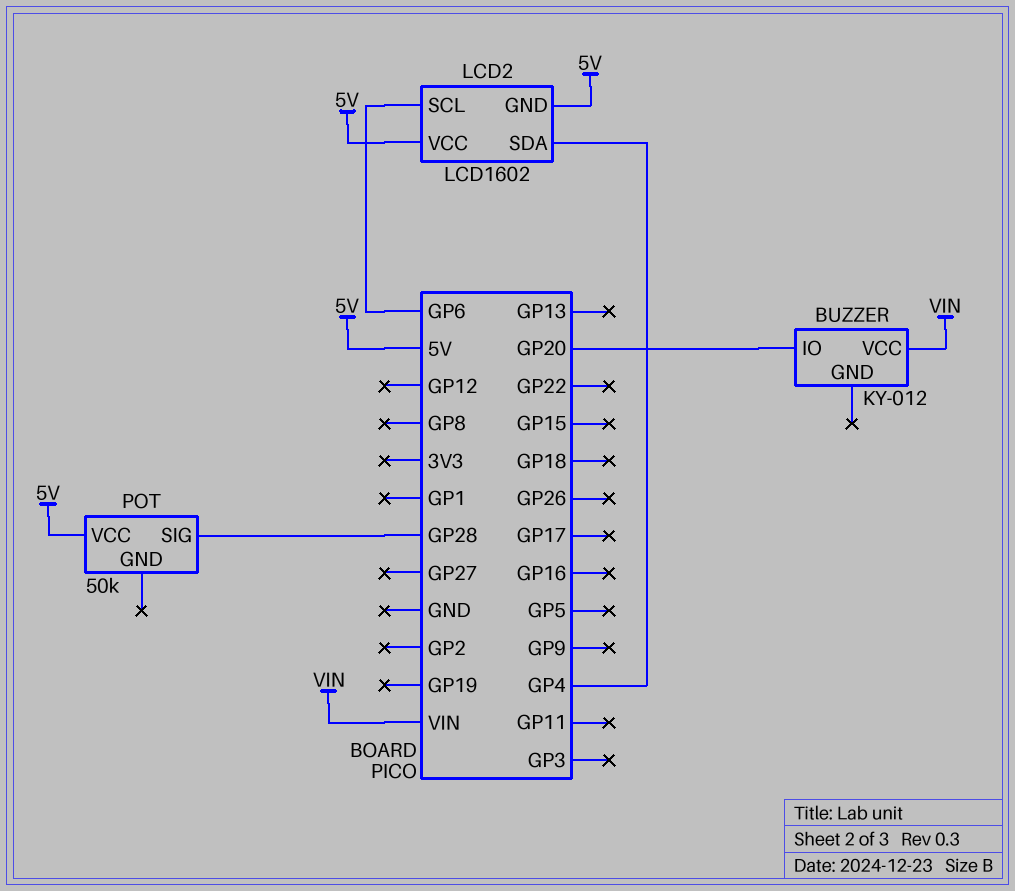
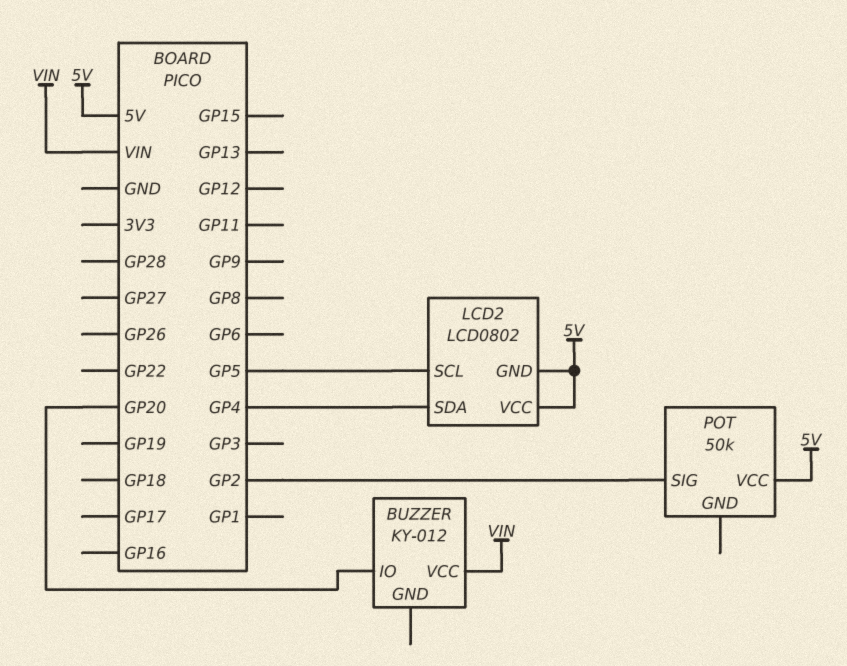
LCD2: LCD1602 -> LCD0802
LCD2 pin SCL: GP6 -> GP5
POT pin SIG: GP28 -> GP2

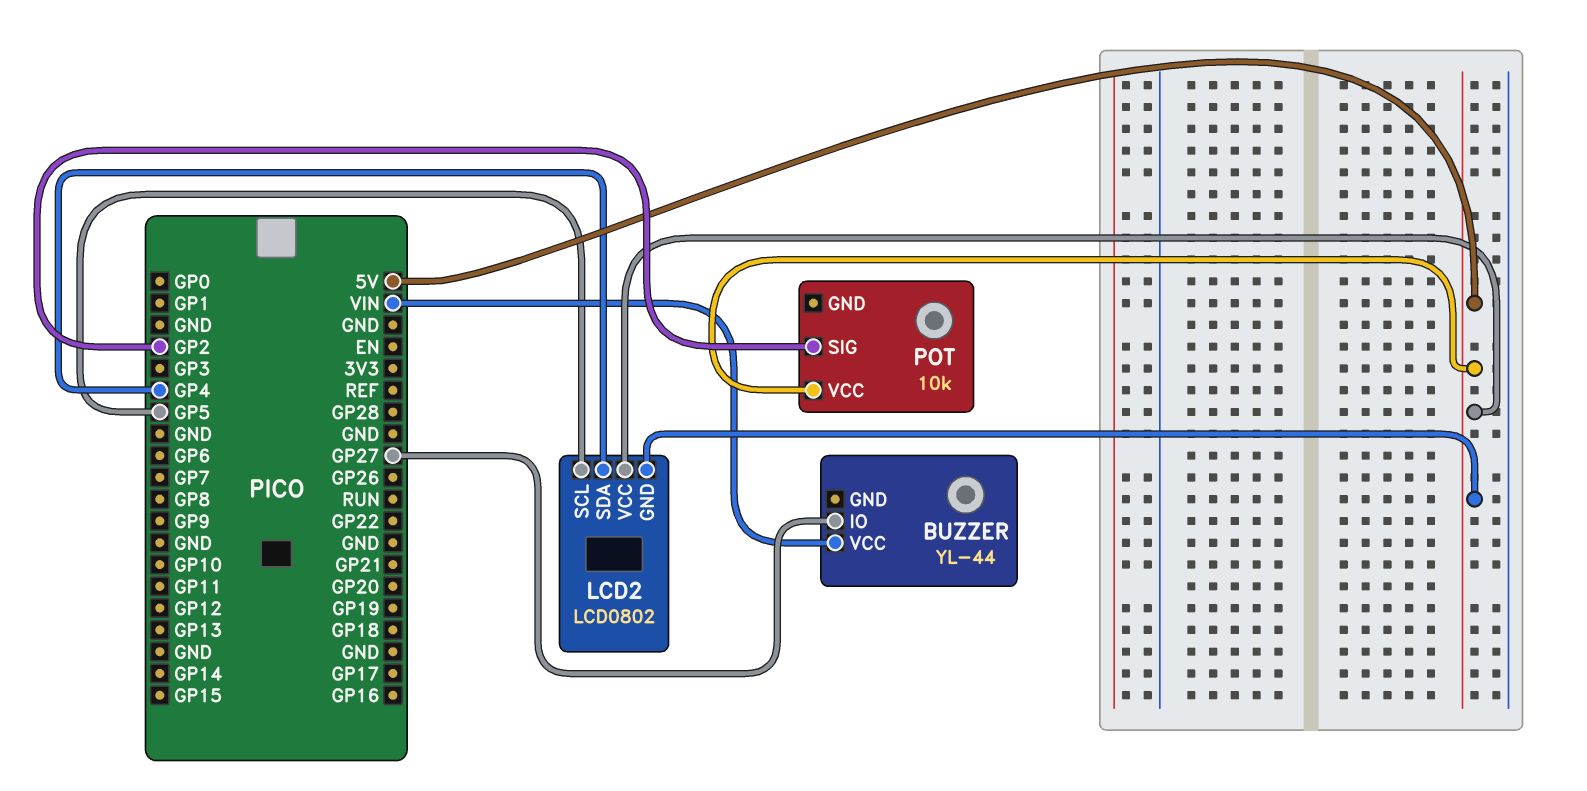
BUZZER: KY-012 -> YL-44
BUZZER pin IO: GP20 -> GP27
POT: 50k -> 10k

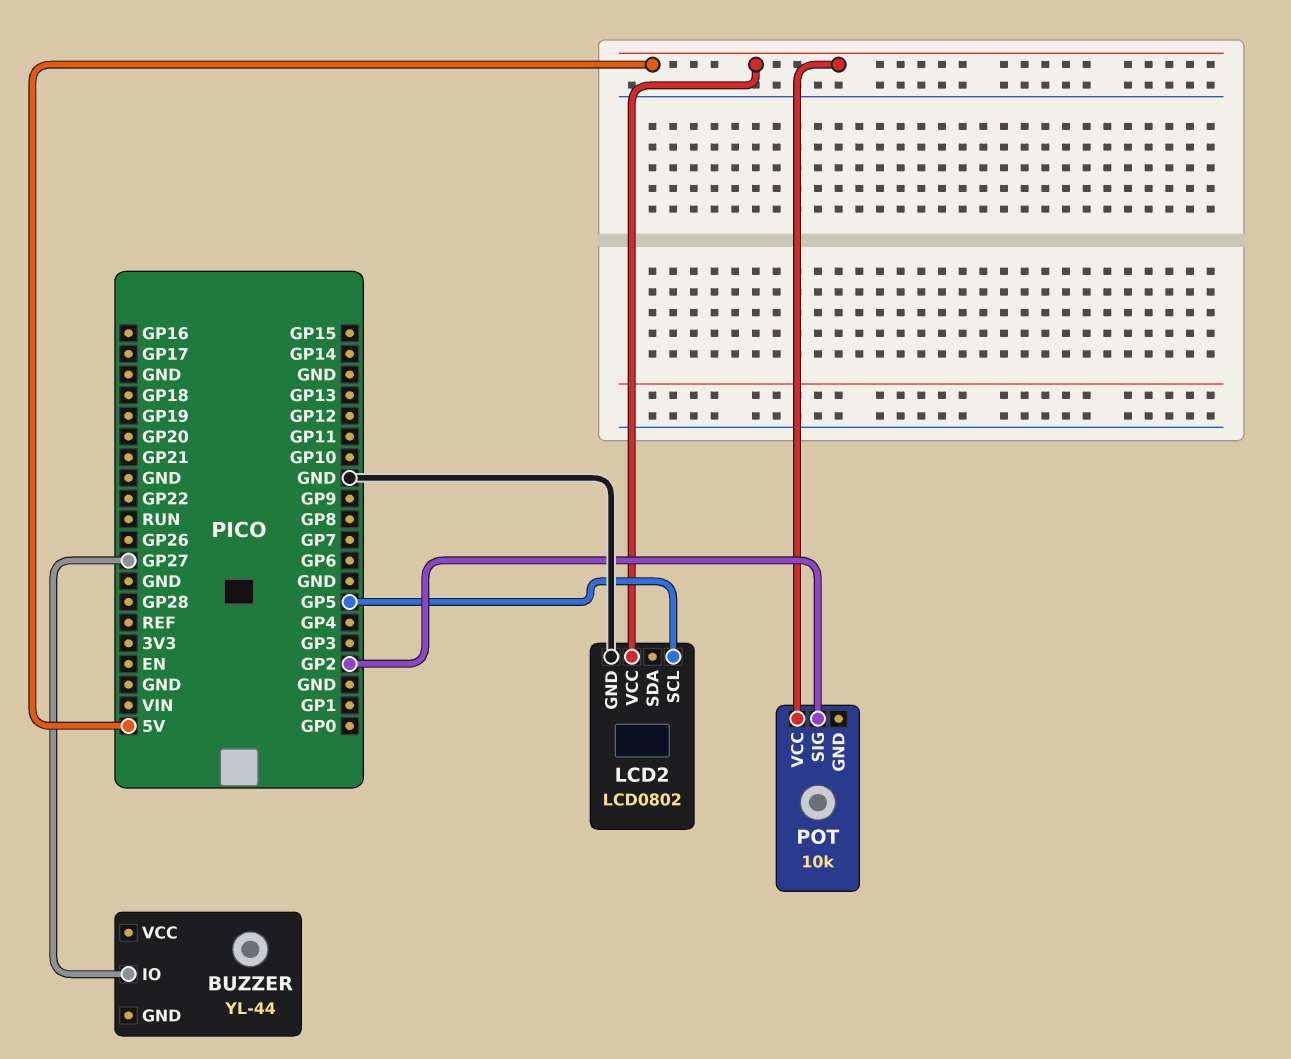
BUZZER pin VCC: VIN -> none
LCD2 pin GND: 5V -> GND
LCD2 pin SDA: GP4 -> none

